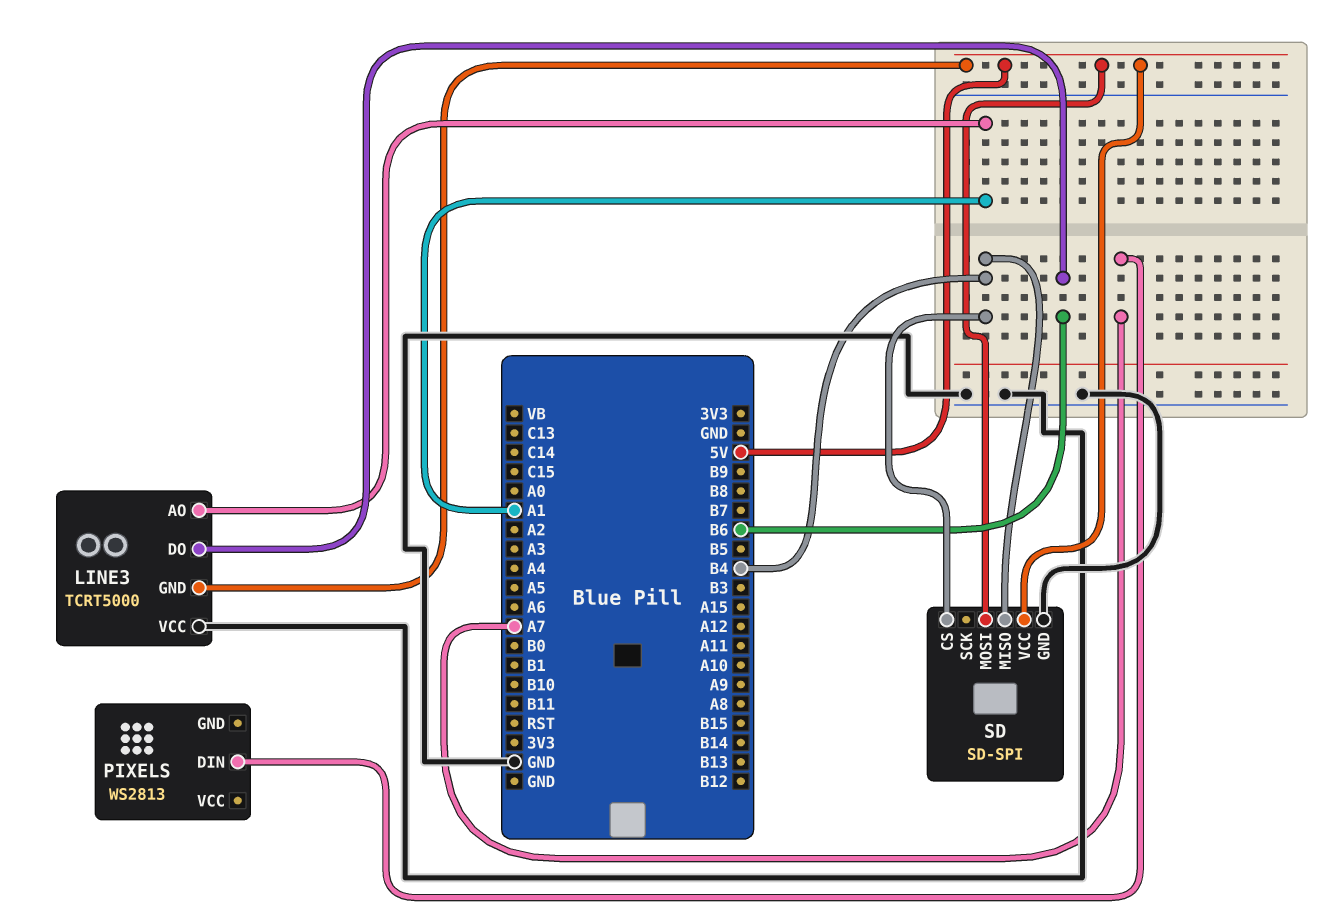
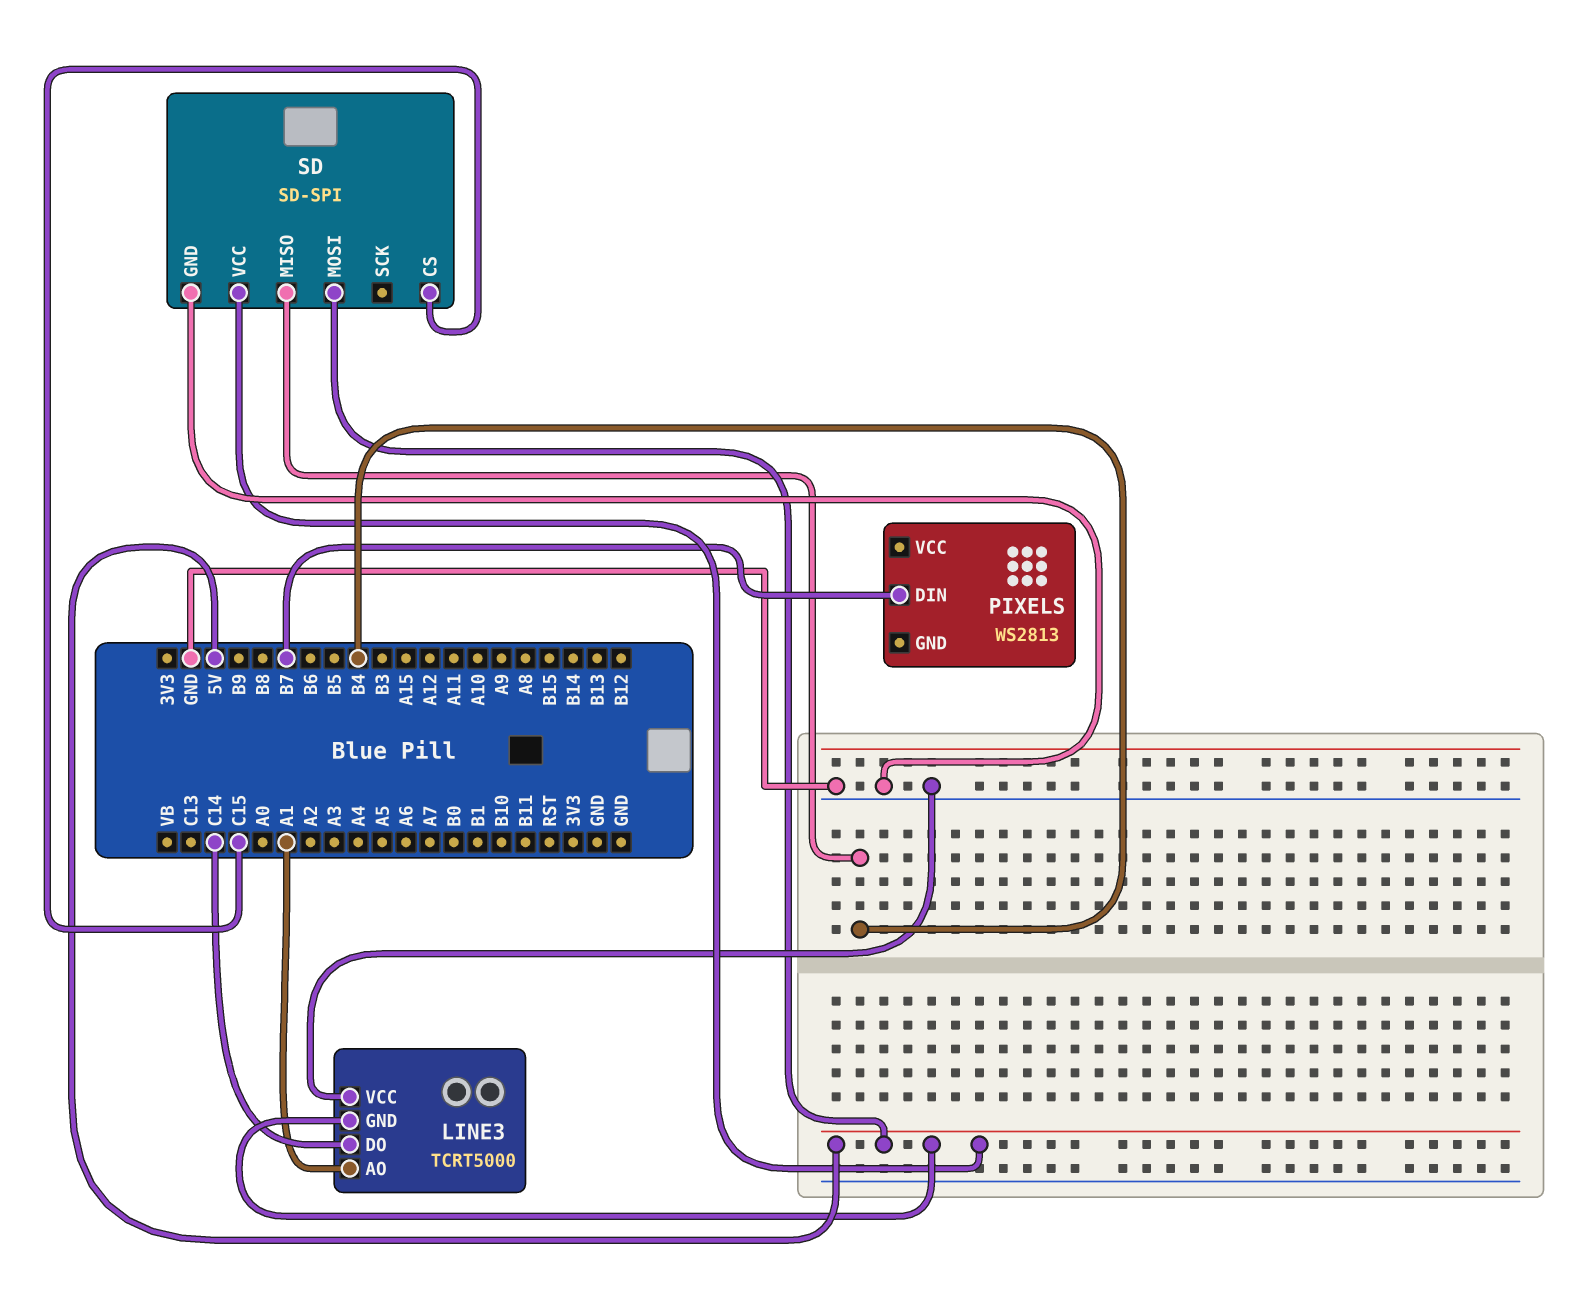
LINE3 pin DO: B6 -> C14
PIXELS pin DIN: A7 -> B7
SD pin CS: B4 -> C15

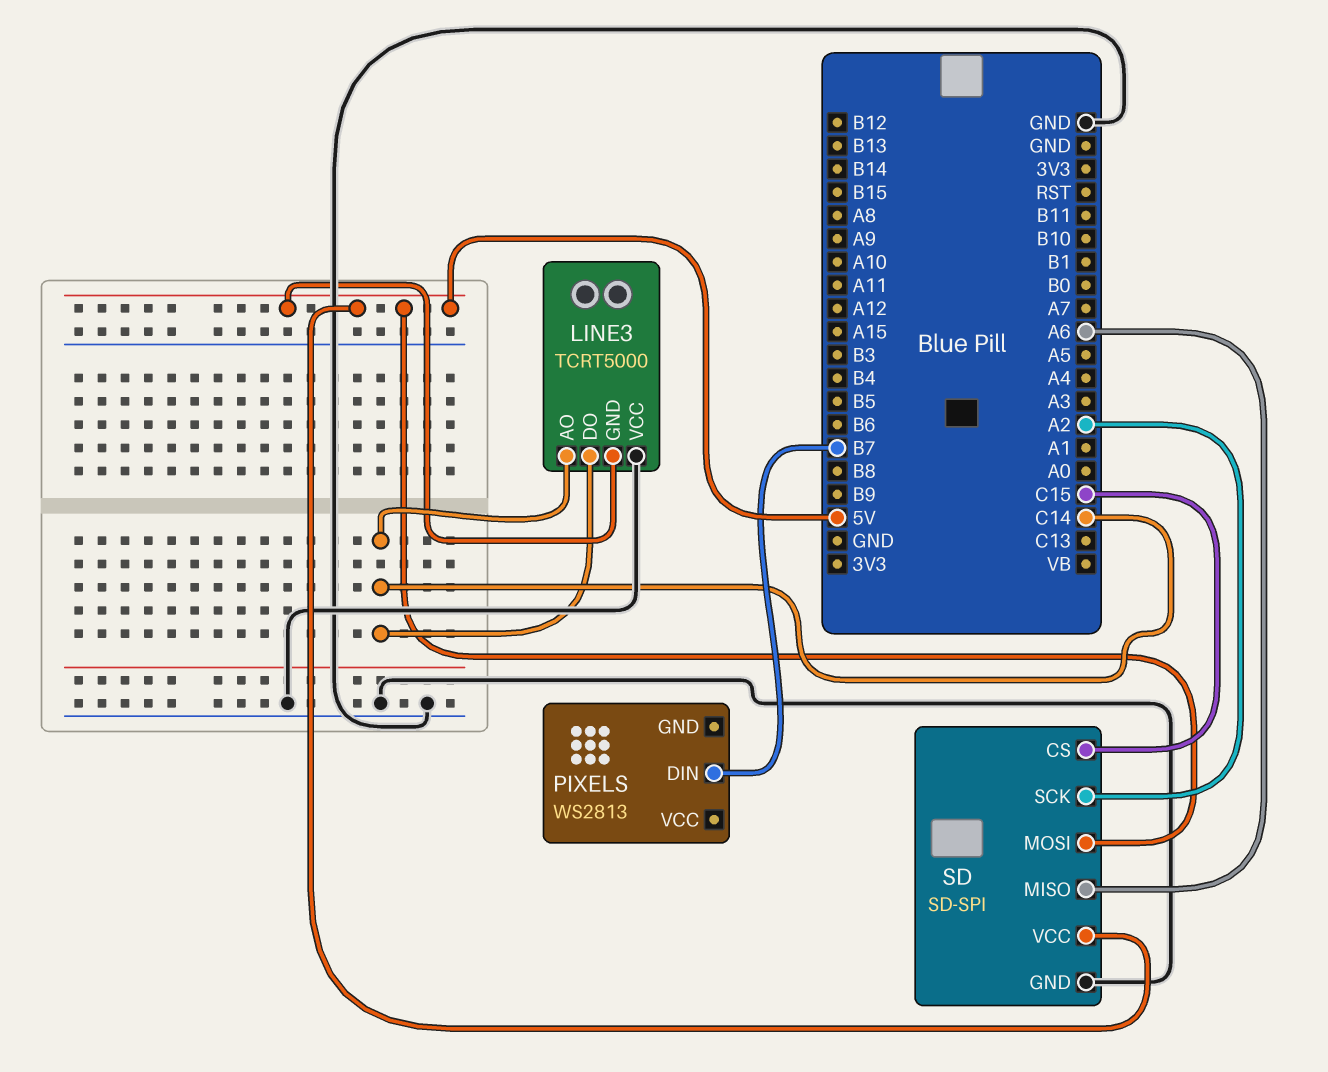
LINE3 pin AO: A1 -> C14
SD pin MISO: B4 -> A6
SD pin SCK: none -> A2

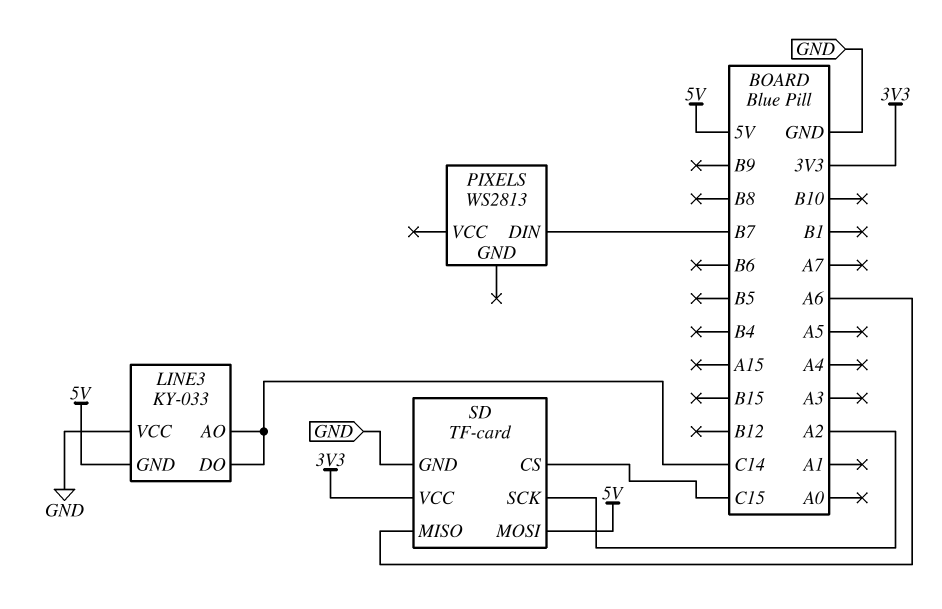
LINE3: TCRT5000 -> KY-033
SD: SD-SPI -> TF-card
SD pin VCC: 5V -> 3V3

